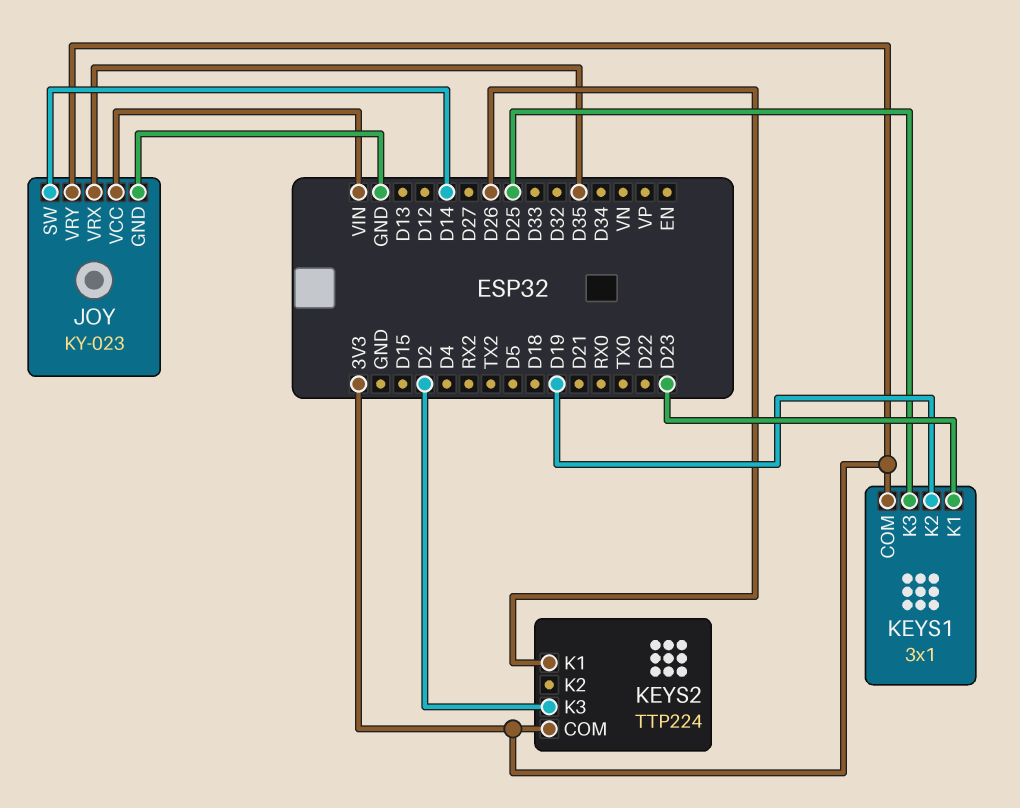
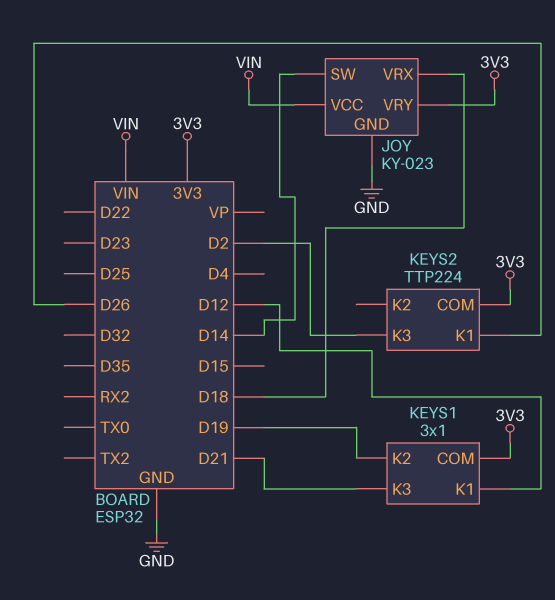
JOY pin VRX: D35 -> D18
KEYS1 pin K1: D23 -> D12
KEYS1 pin K3: D25 -> D21

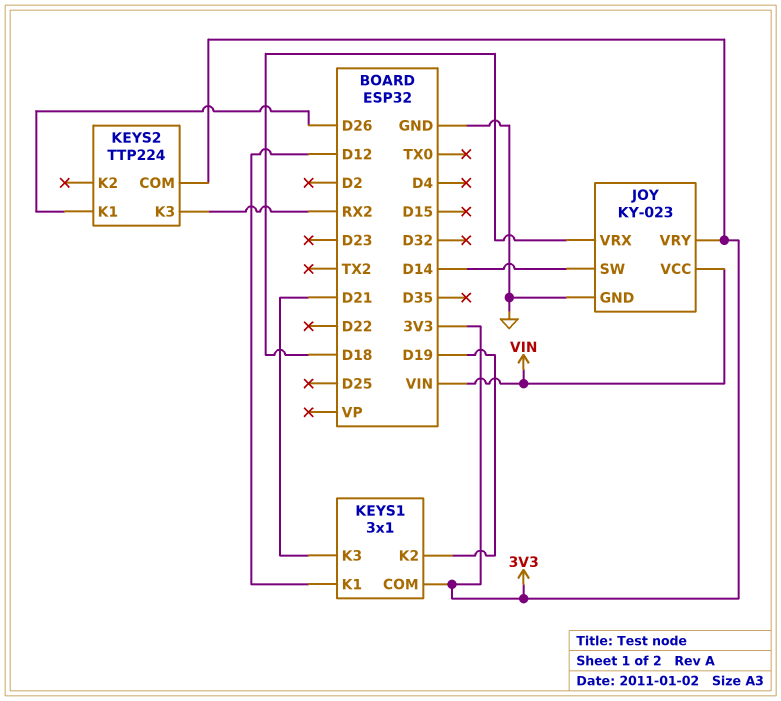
KEYS2 pin K3: D2 -> RX2

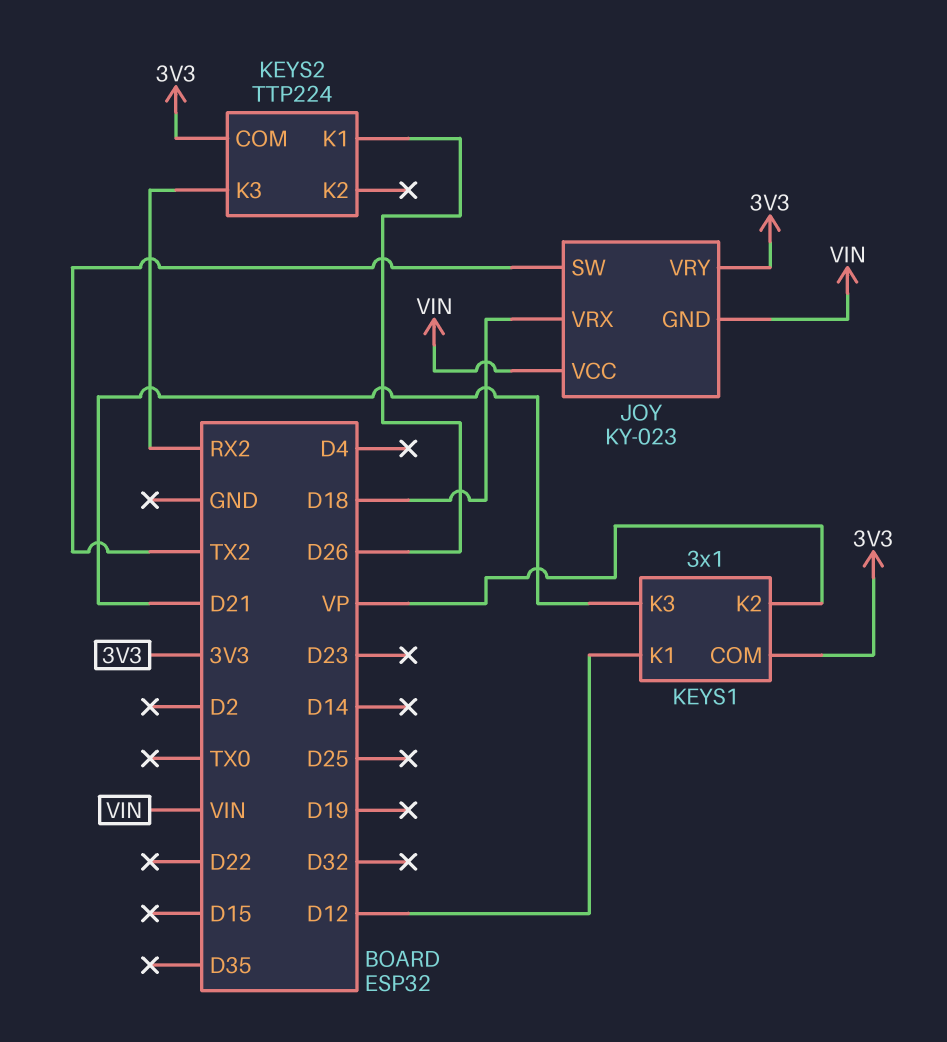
JOY pin GND: GND -> VIN
JOY pin SW: D14 -> TX2
KEYS1 pin K2: D19 -> VP

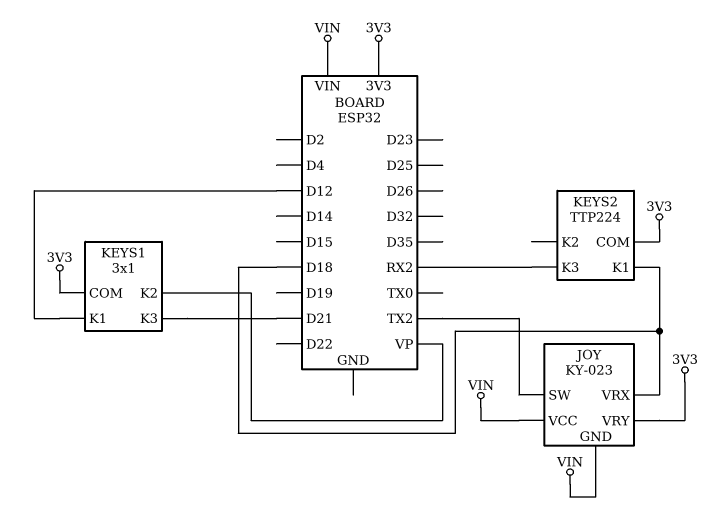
KEYS2 pin K1: D26 -> D18

